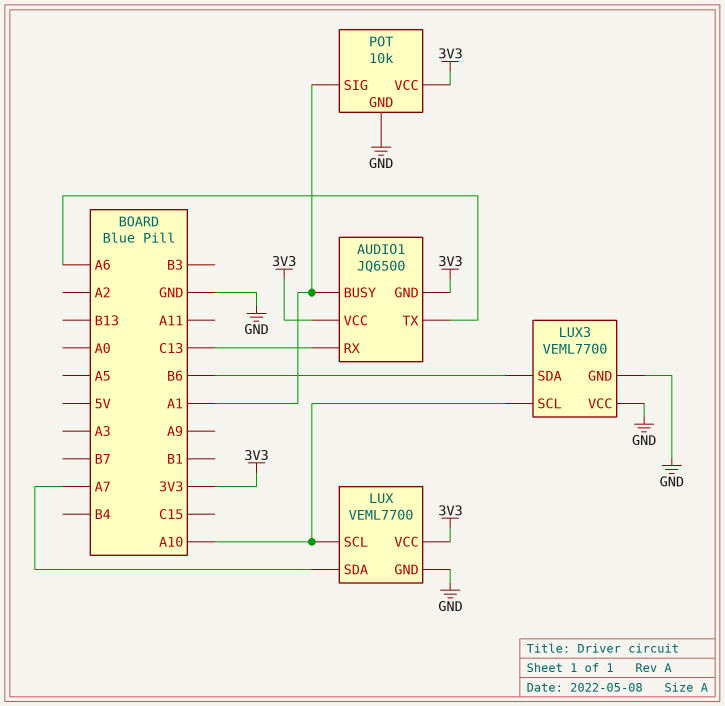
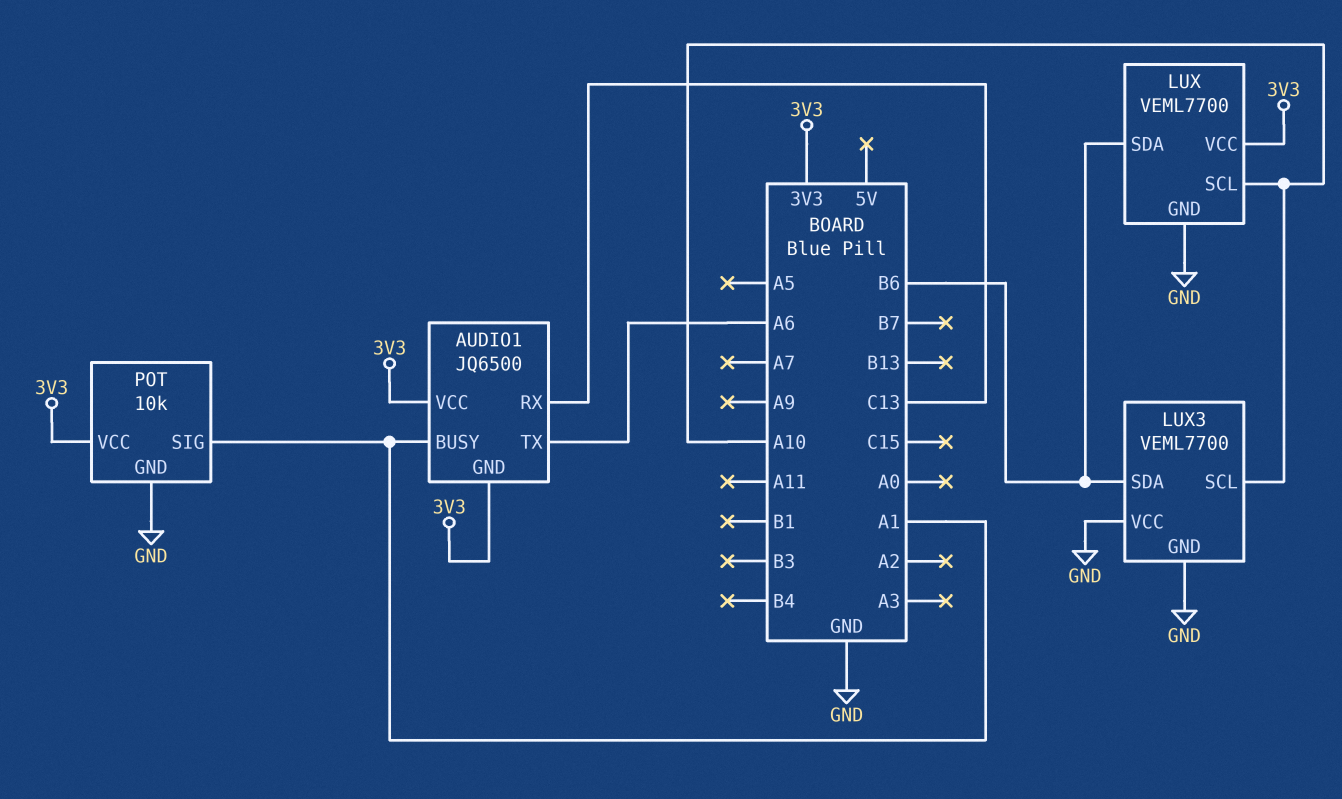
LUX pin SDA: A7 -> B6

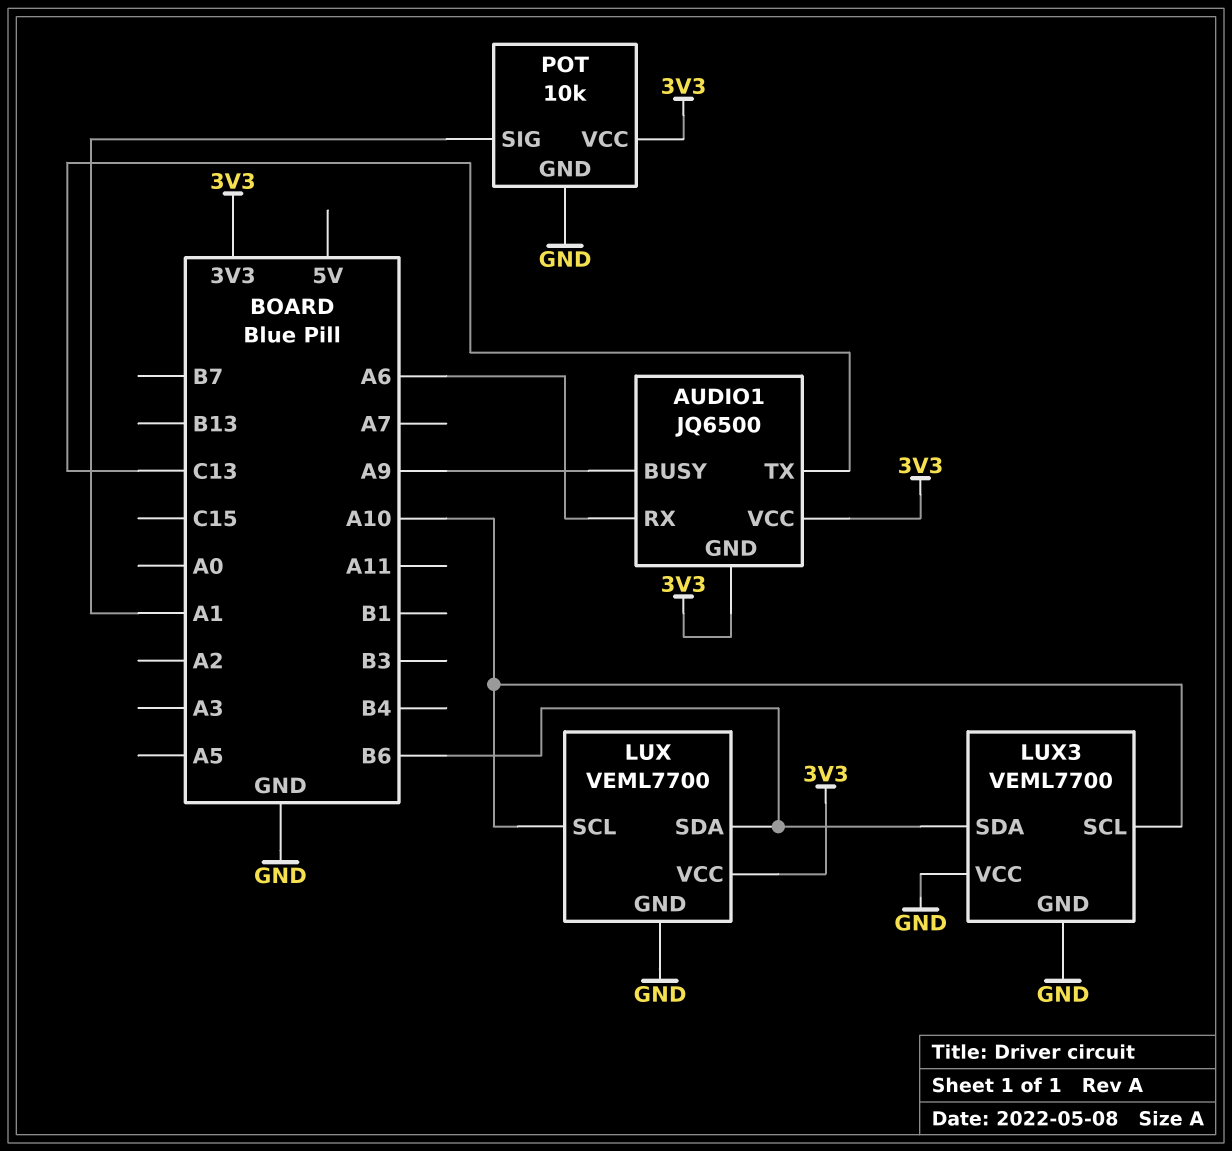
AUDIO1 pin BUSY: A1 -> A9
AUDIO1 pin RX: C13 -> A6
AUDIO1 pin TX: A6 -> C13

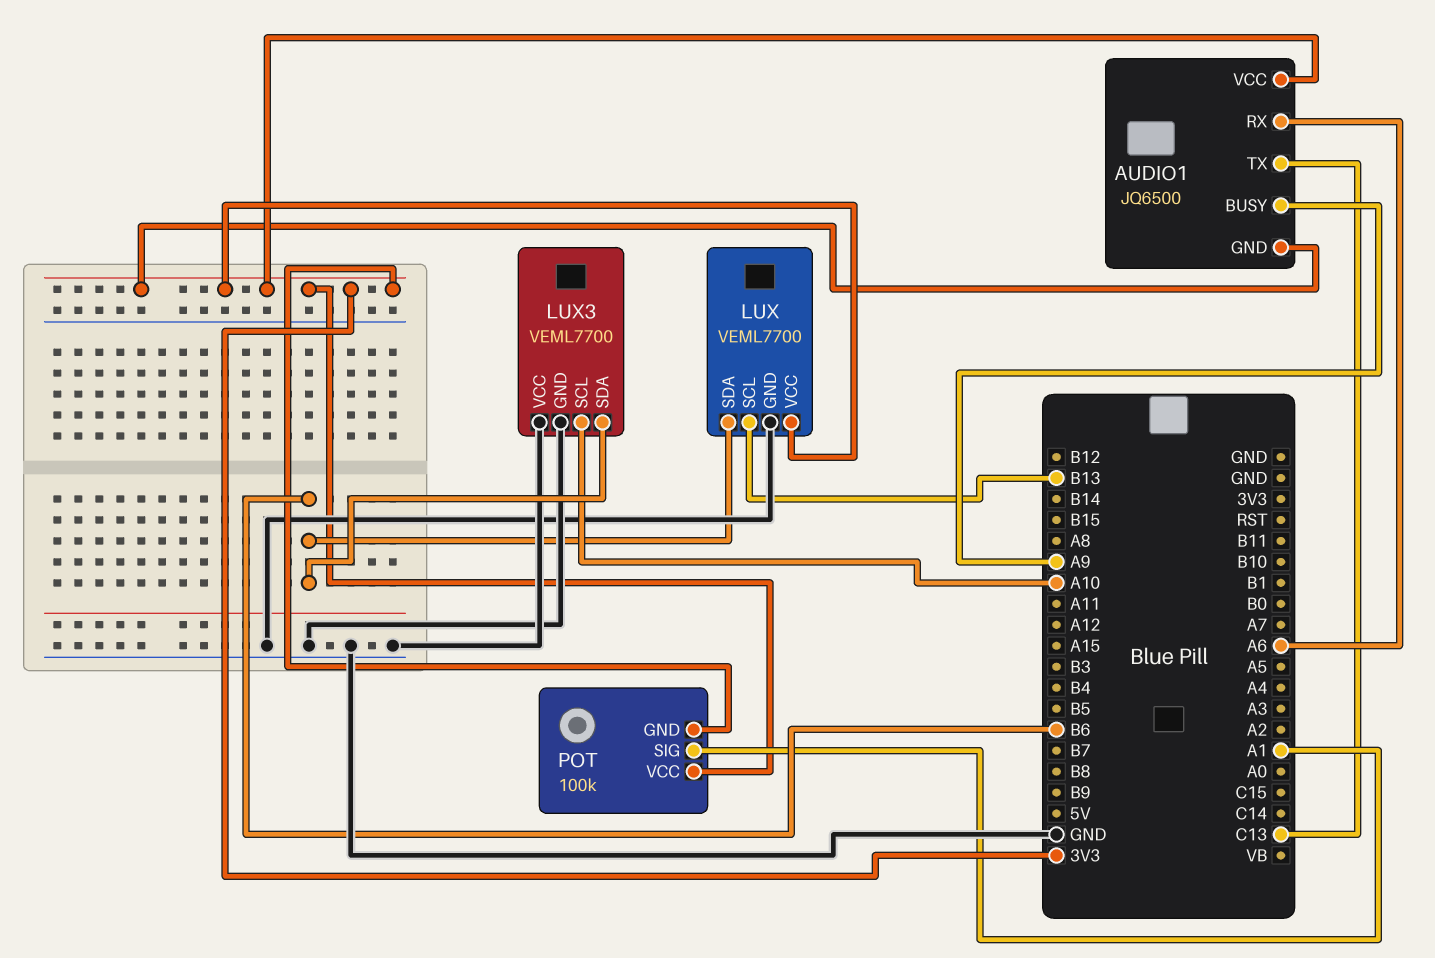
LUX pin SCL: A10 -> B13
POT: 10k -> 100k
POT pin GND: GND -> 3V3

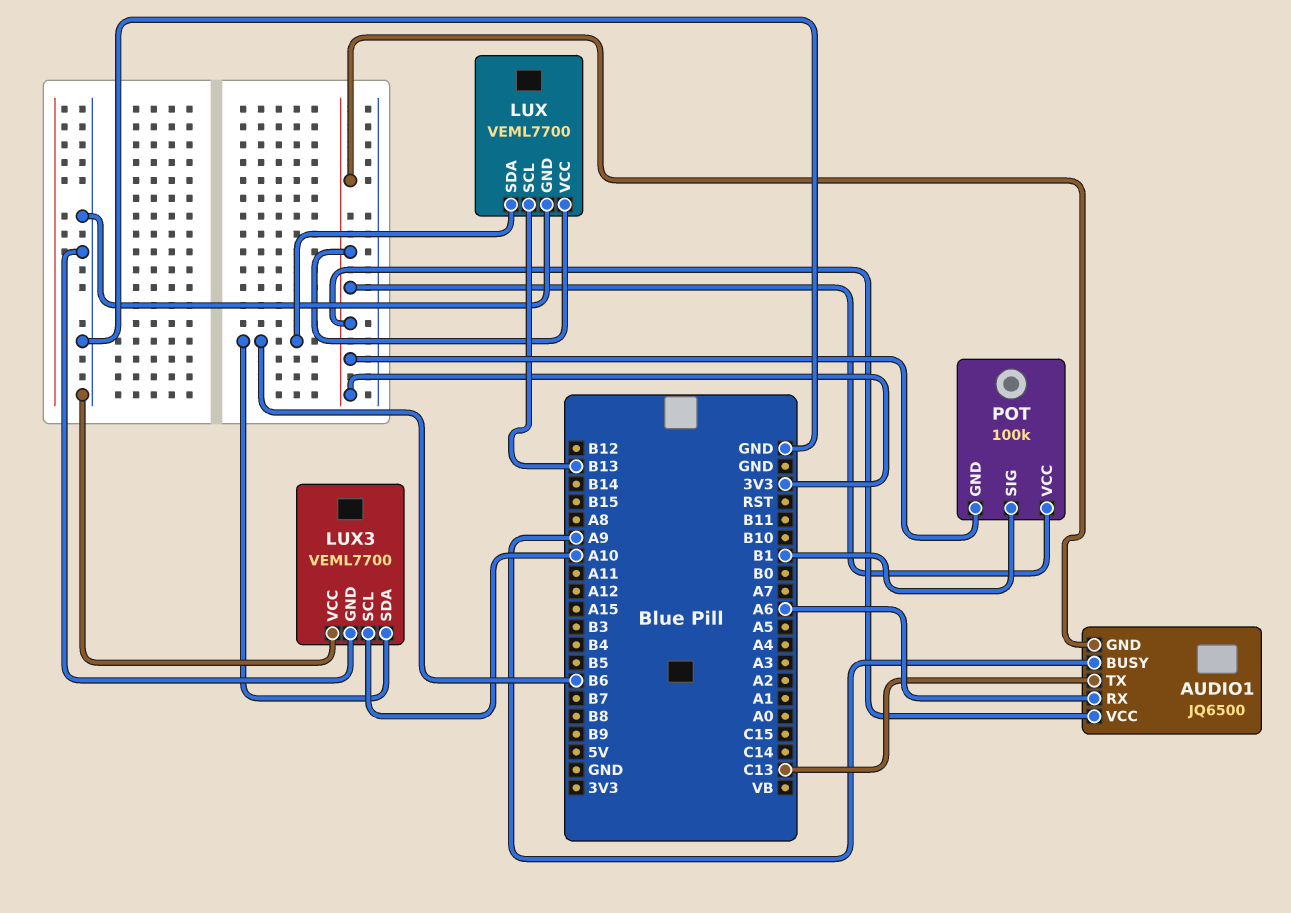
POT pin SIG: A1 -> B1

